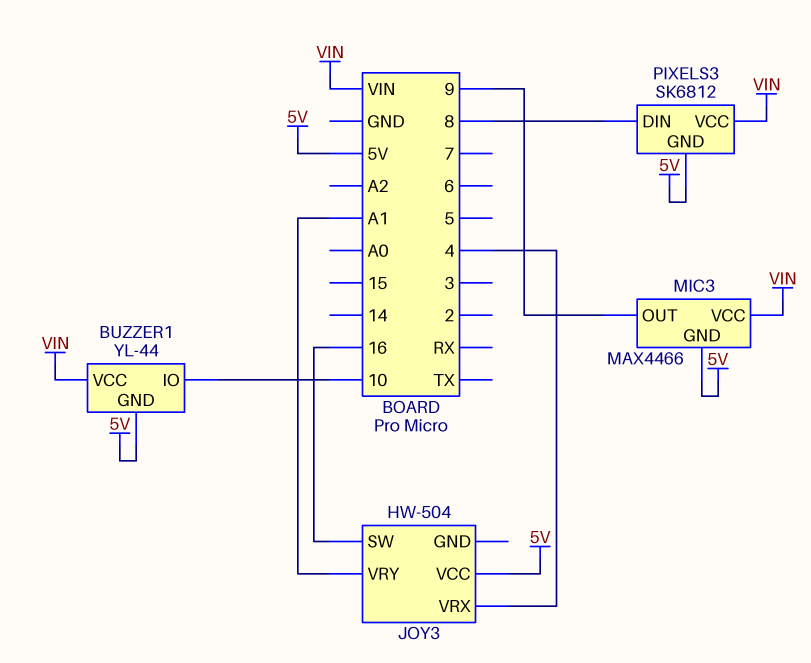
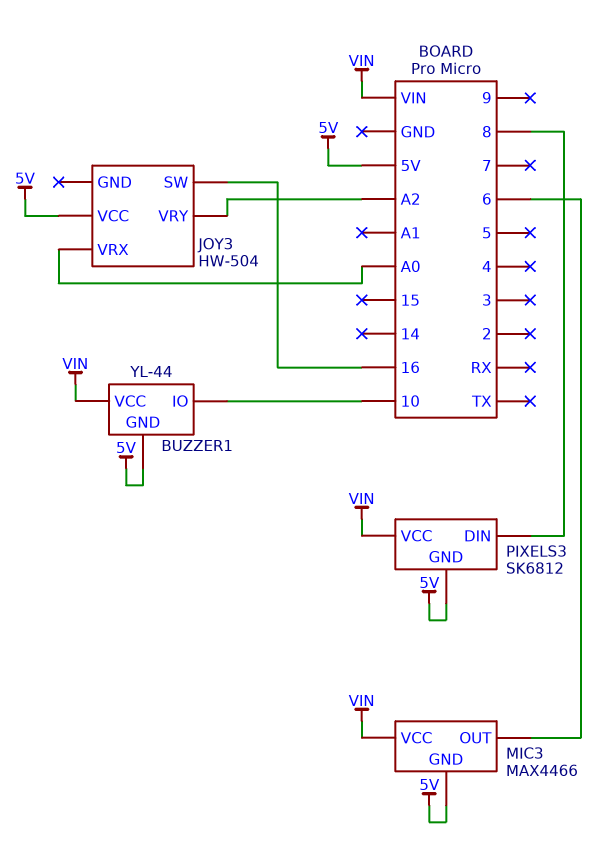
JOY3 pin VRX: 4 -> A0
JOY3 pin VRY: A1 -> A2
MIC3 pin OUT: 9 -> 6

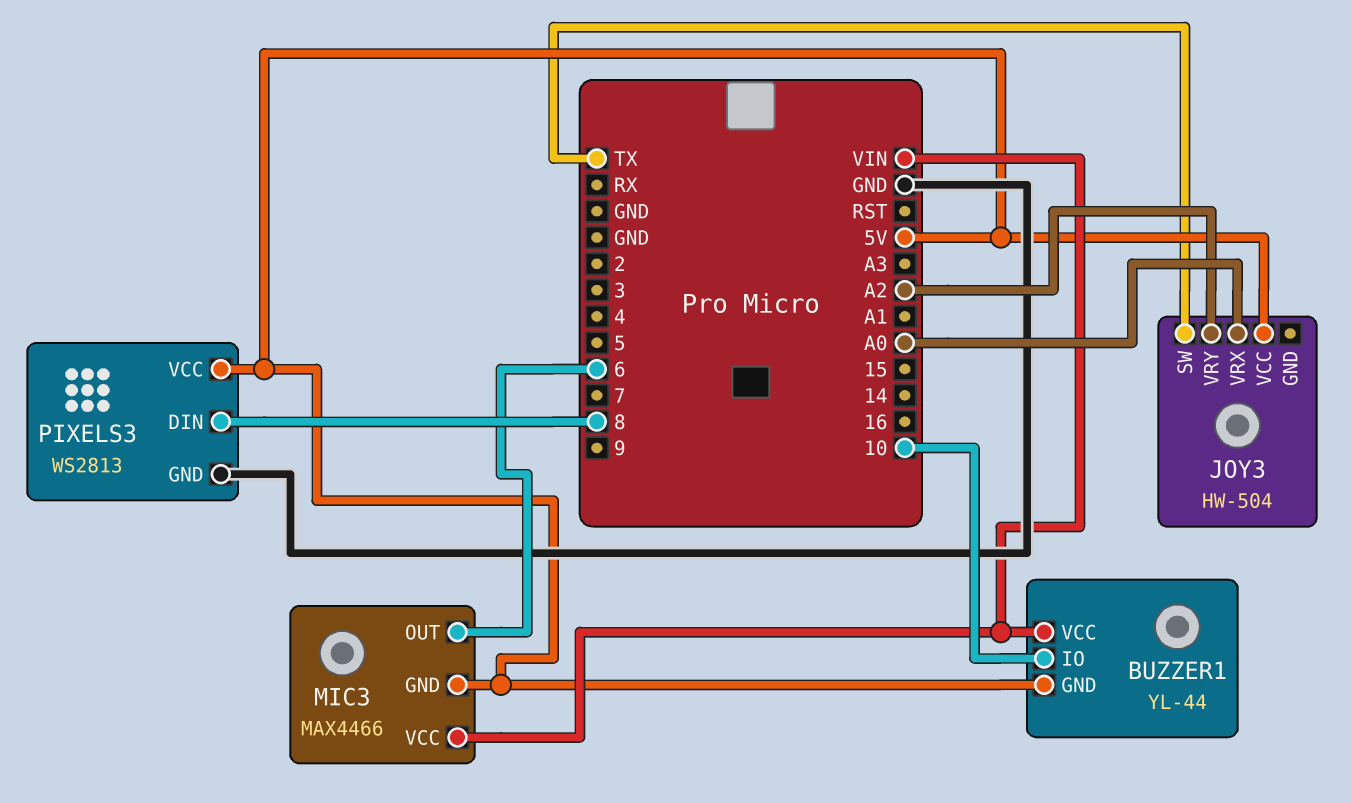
JOY3 pin SW: 16 -> TX
PIXELS3: SK6812 -> WS2813
PIXELS3 pin GND: 5V -> GND
PIXELS3 pin VCC: VIN -> 5V

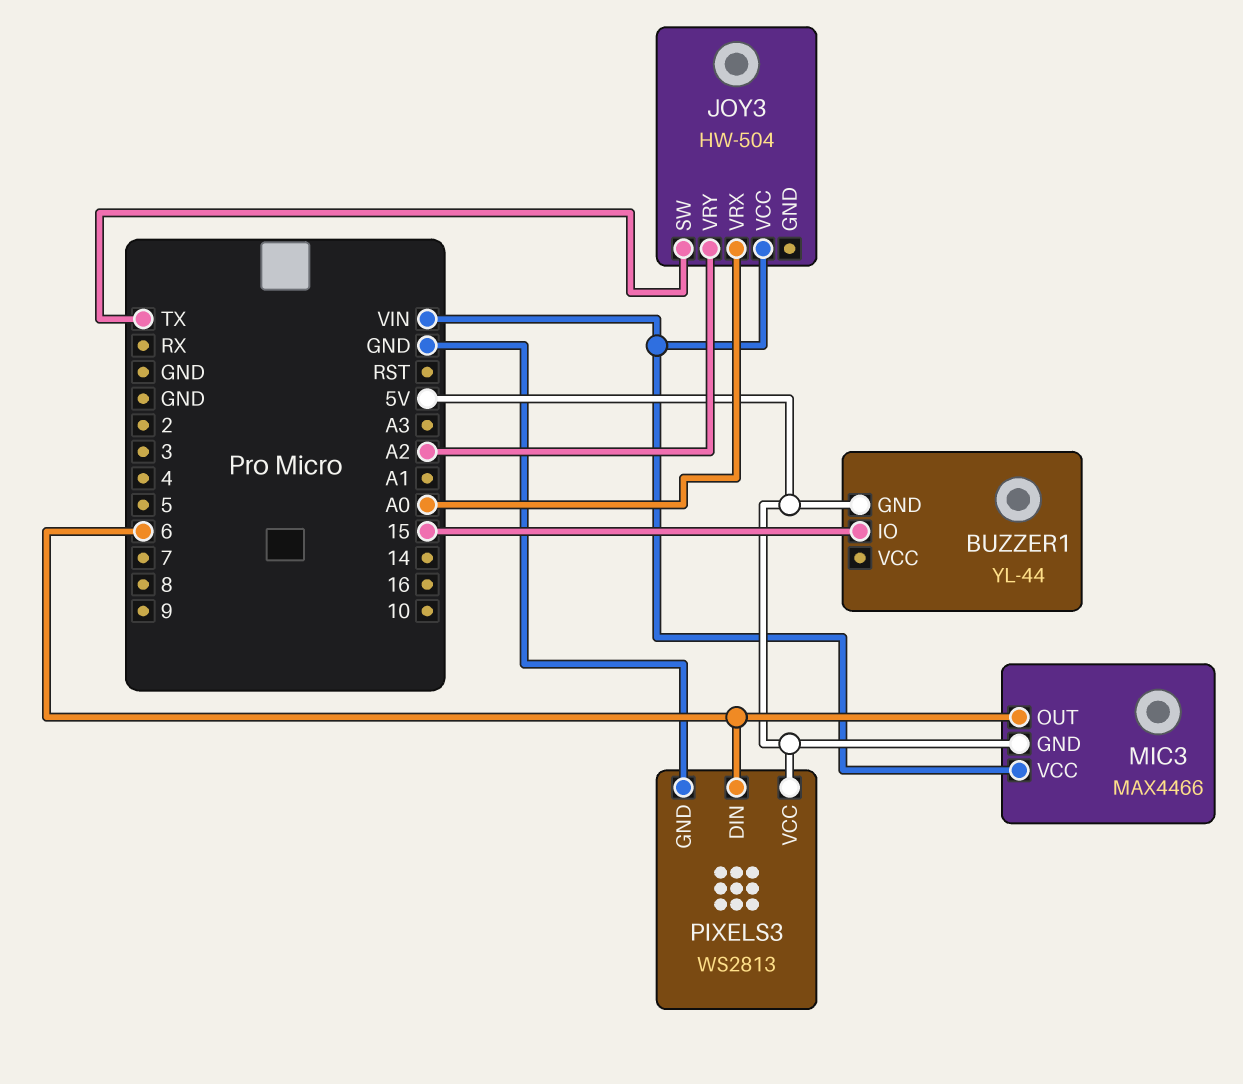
BUZZER1 pin IO: 10 -> 15
BUZZER1 pin VCC: VIN -> none
JOY3 pin VCC: 5V -> VIN
PIXELS3 pin DIN: 8 -> 6

